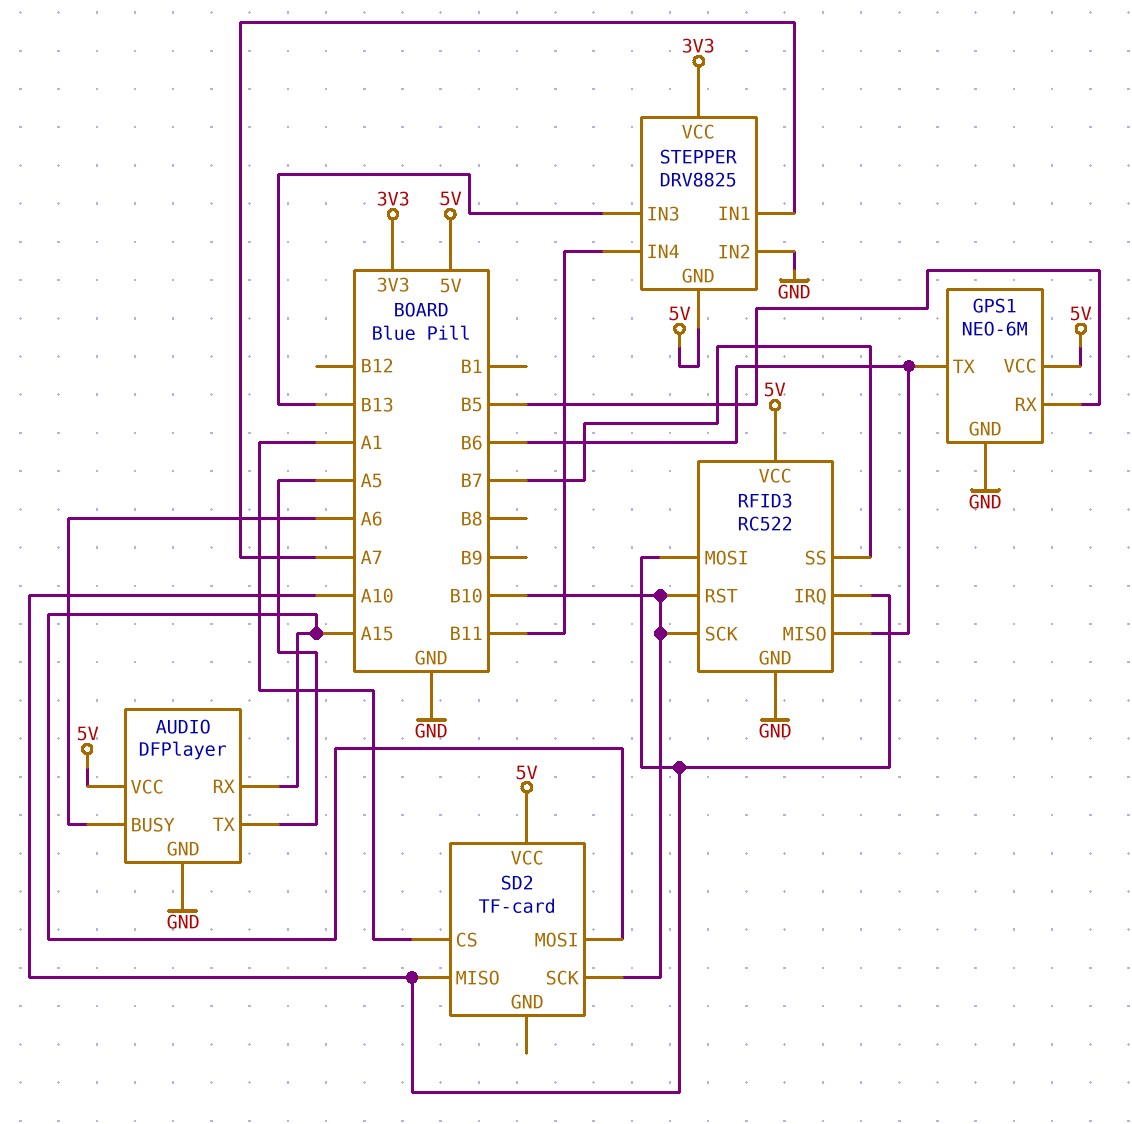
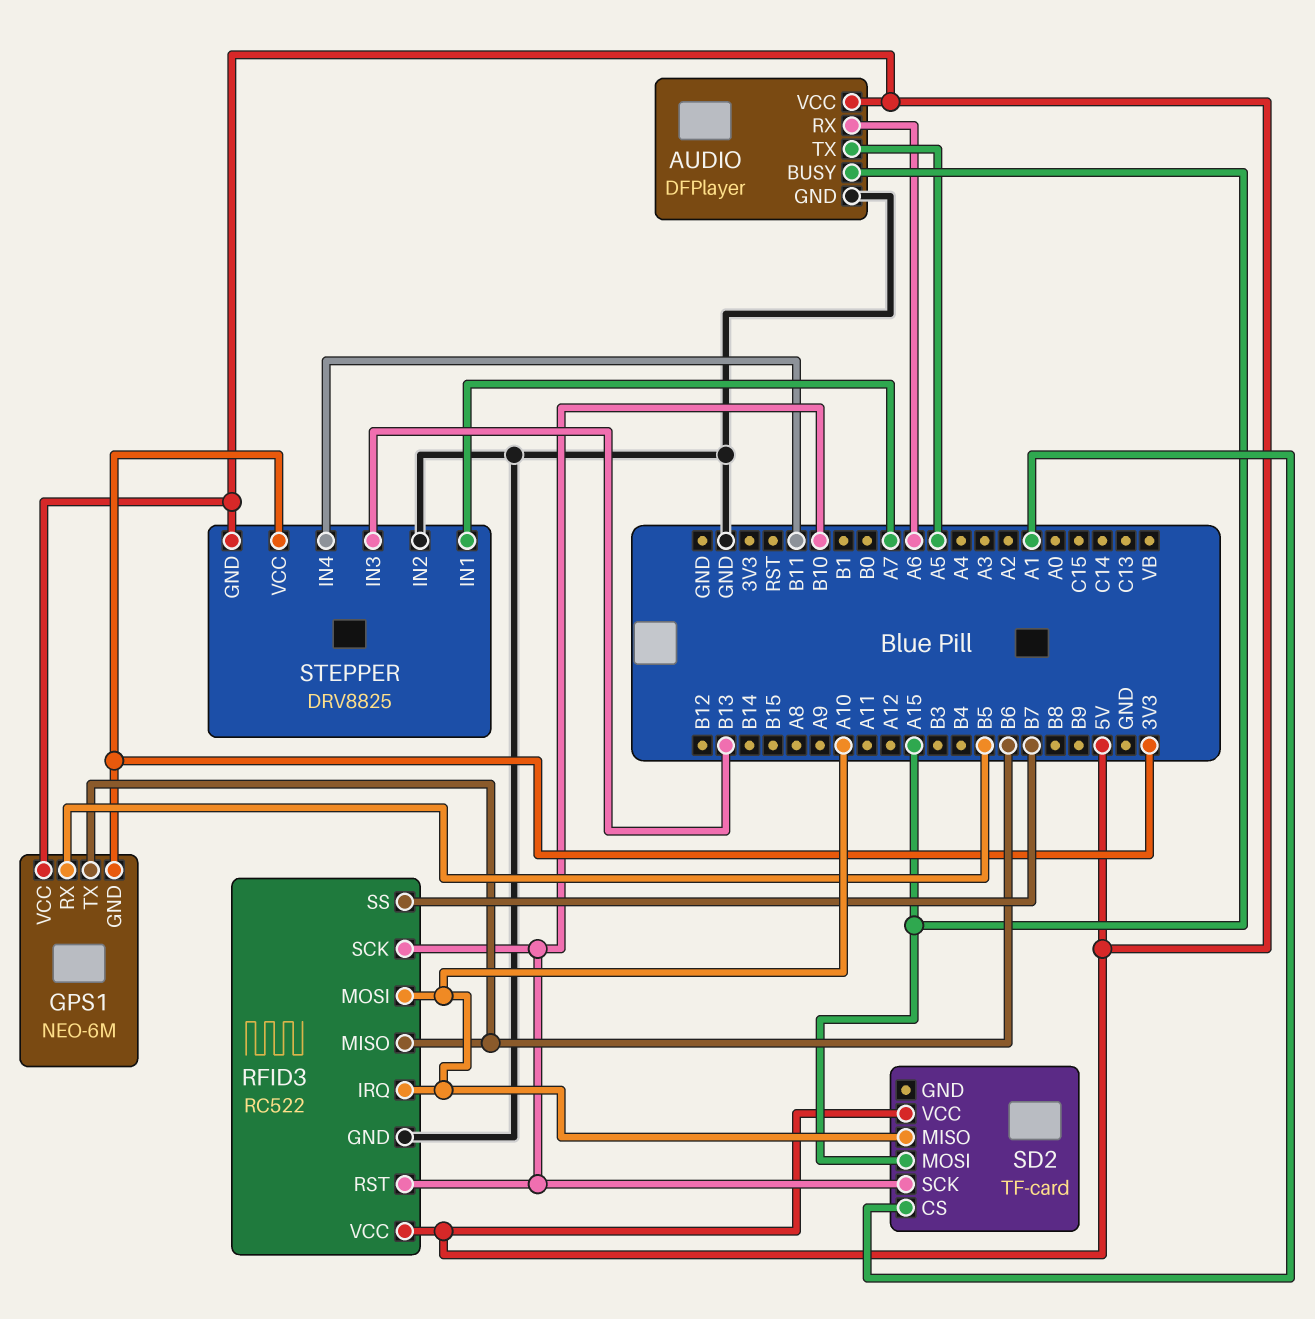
AUDIO pin BUSY: A6 -> A15
AUDIO pin RX: A15 -> A6
GPS1 pin GND: GND -> 3V3

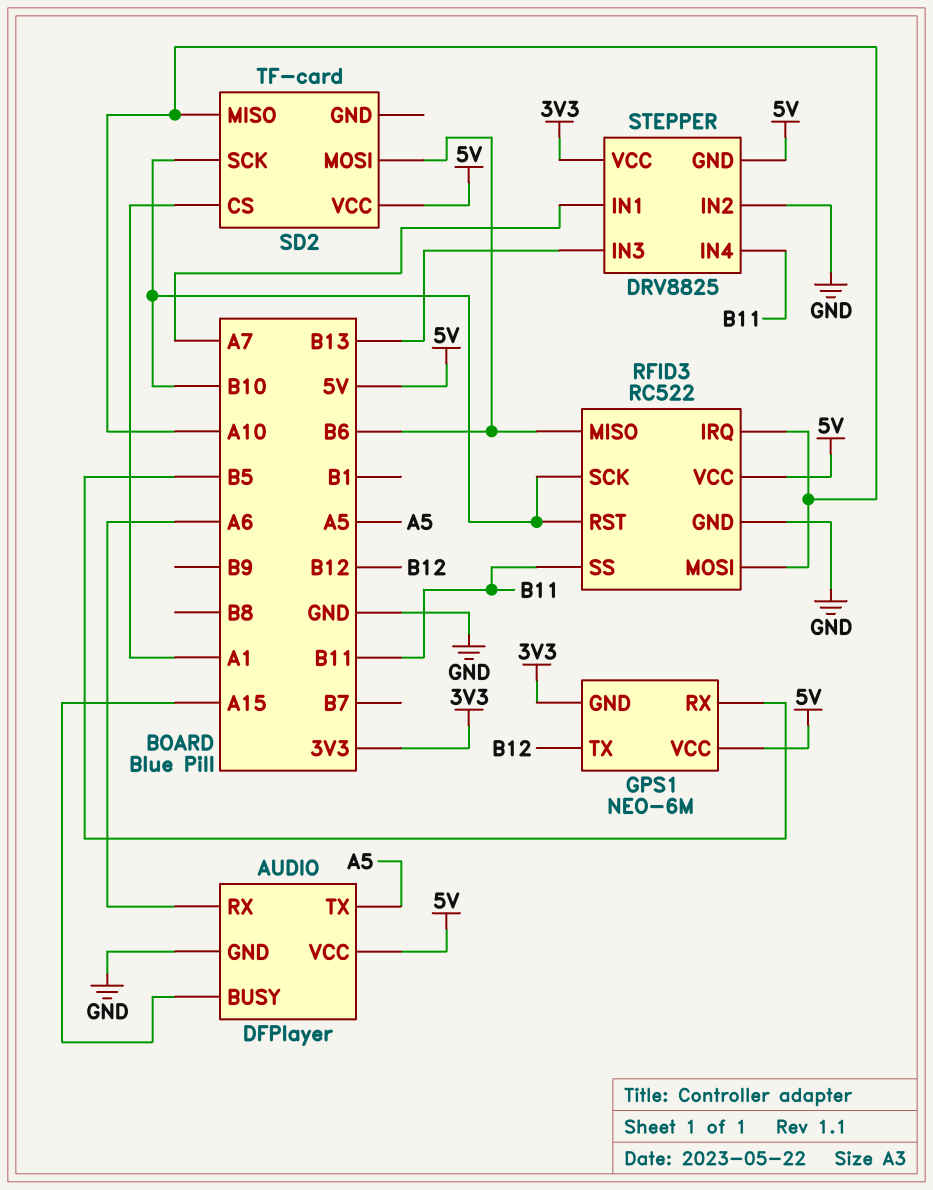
GPS1 pin TX: B6 -> B12
RFID3 pin SS: B7 -> B11
SD2 pin MOSI: A15 -> B6

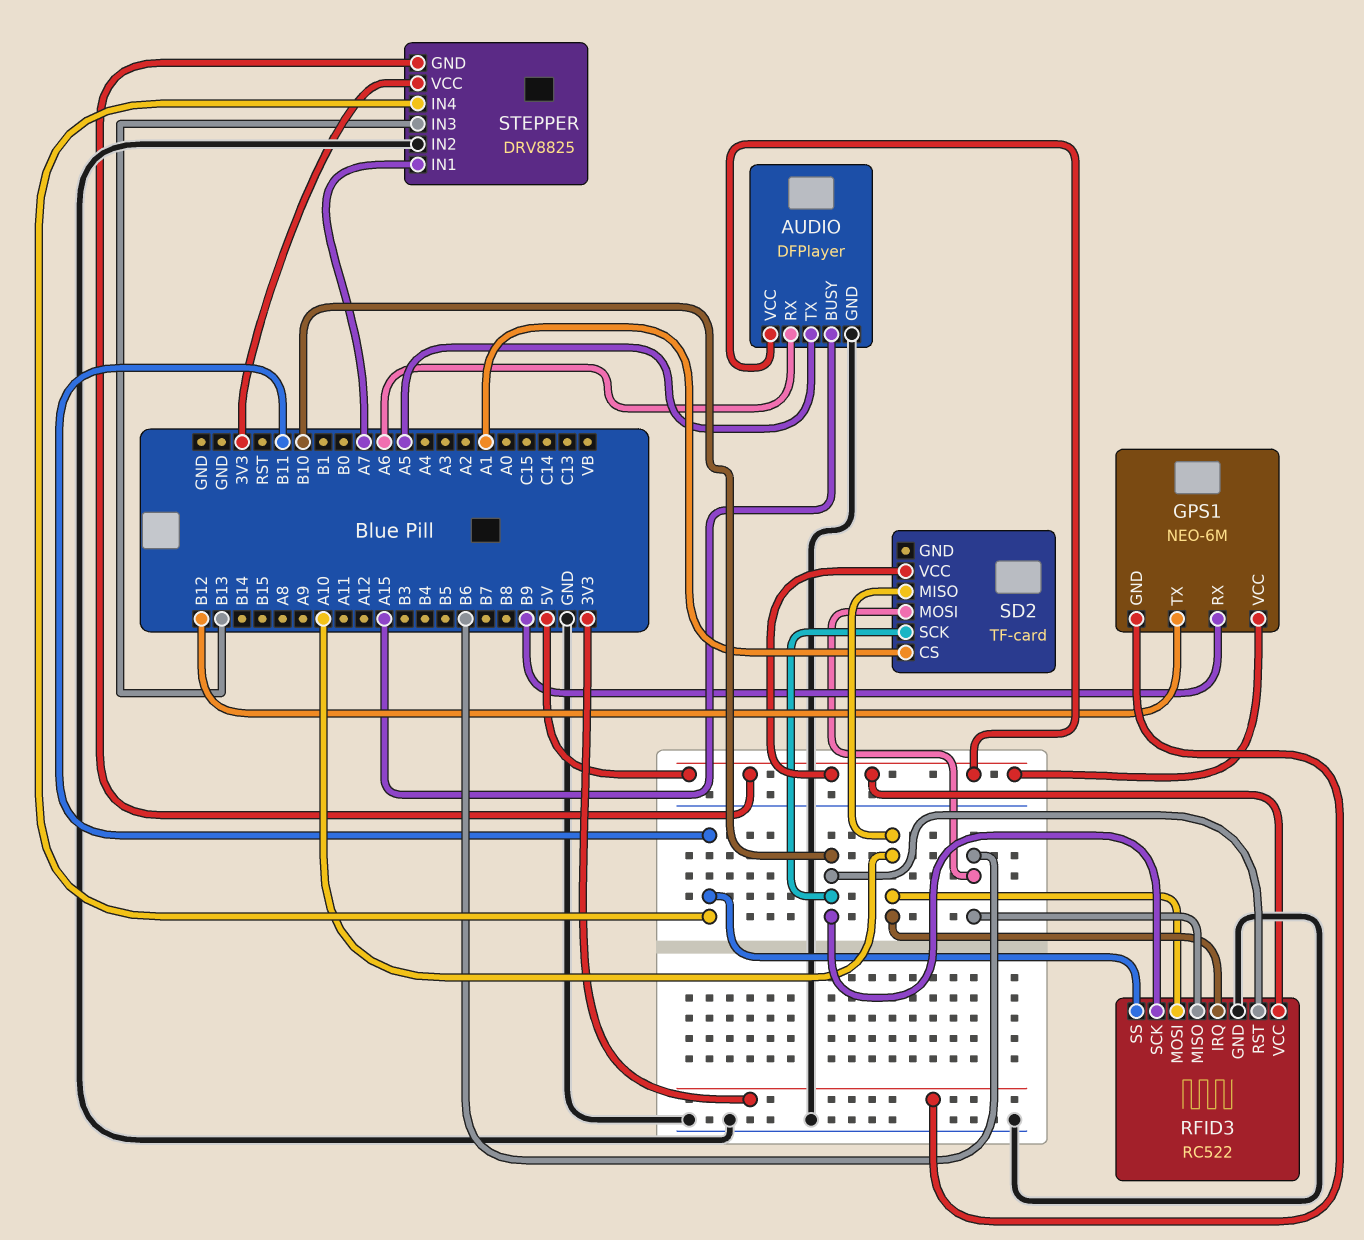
GPS1 pin RX: B5 -> B9

